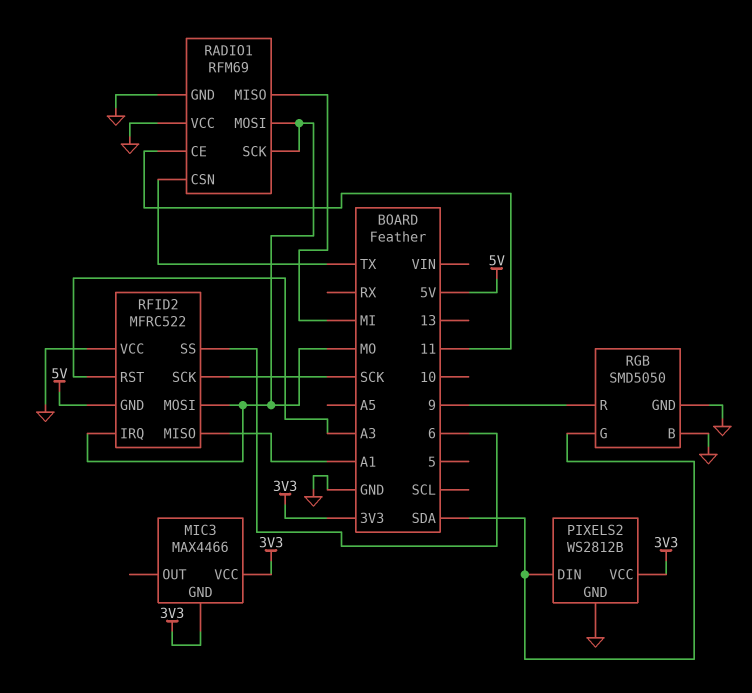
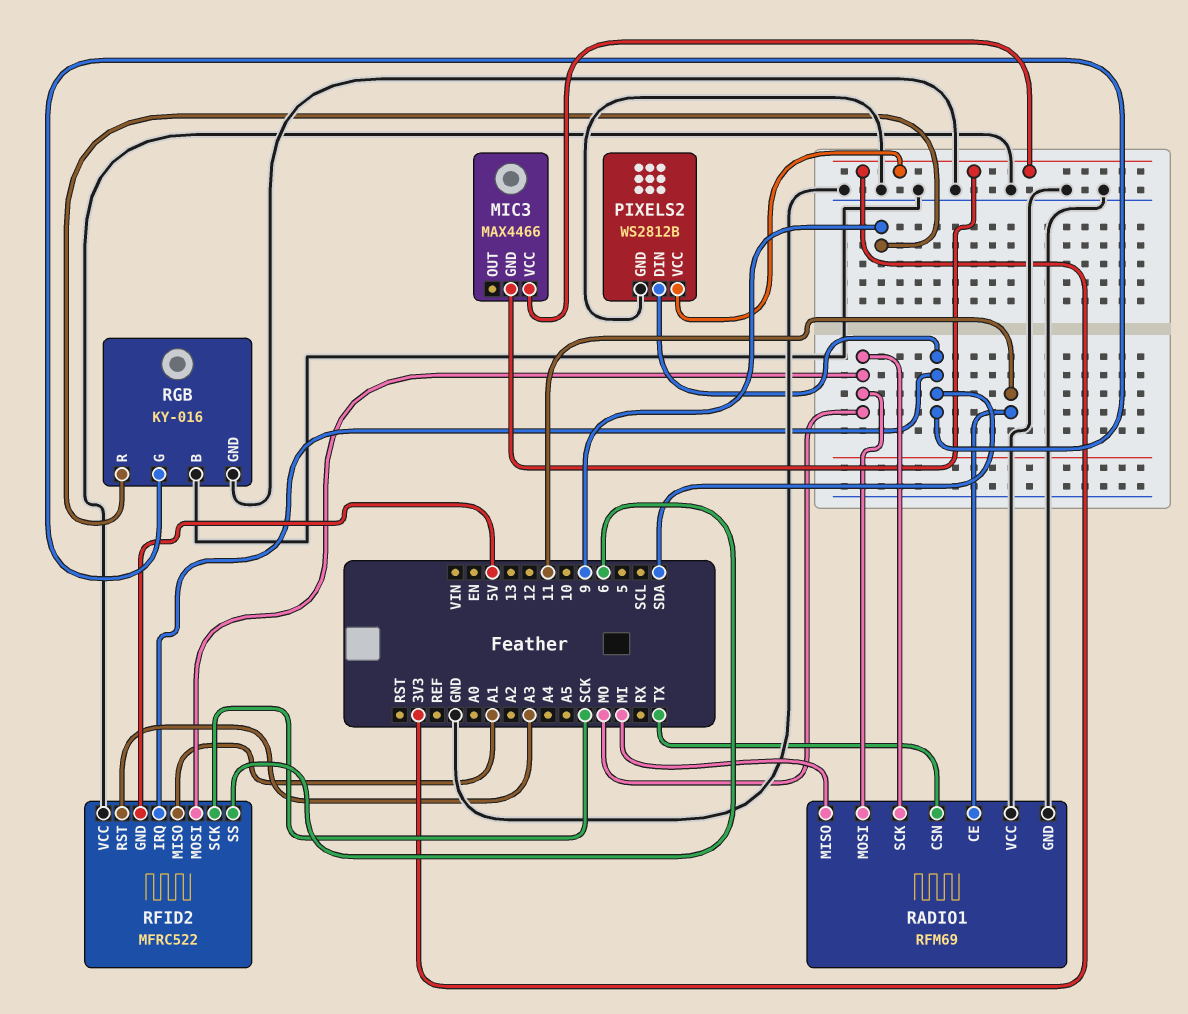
RFID2 pin IRQ: MO -> SDA
RGB: SMD5050 -> KY-016

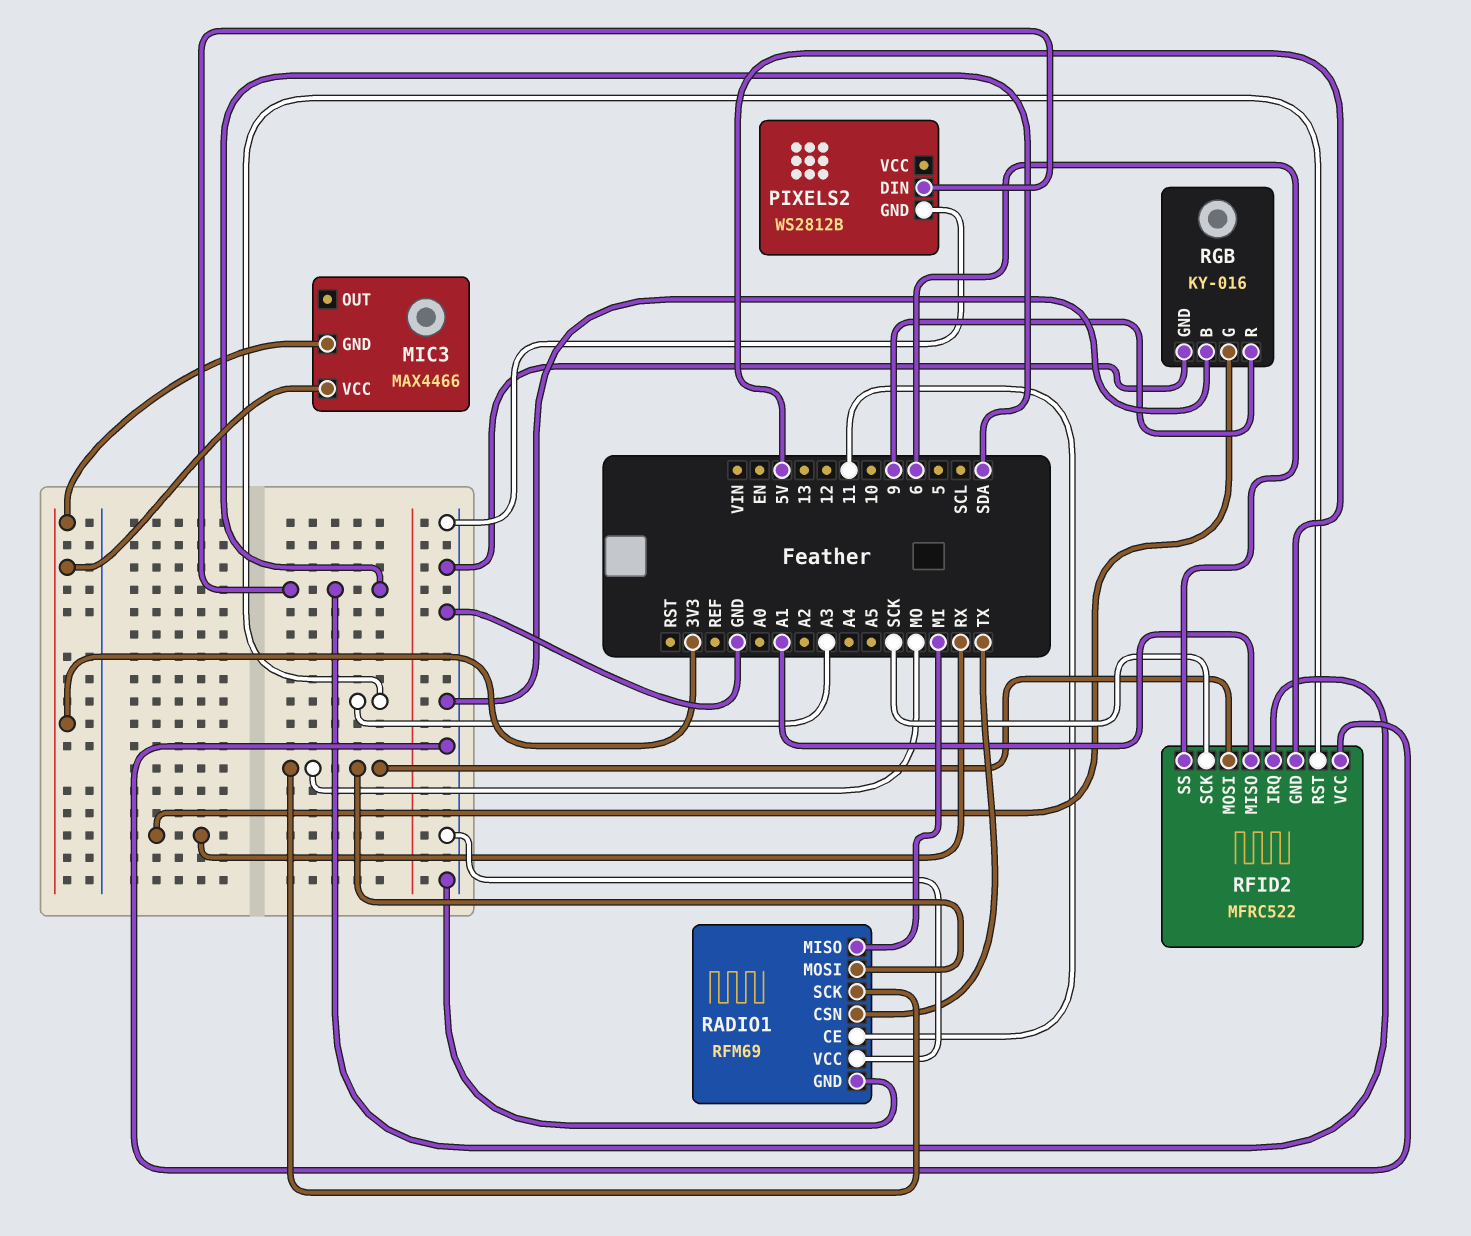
PIXELS2 pin VCC: 3V3 -> none
RGB pin G: SDA -> RX

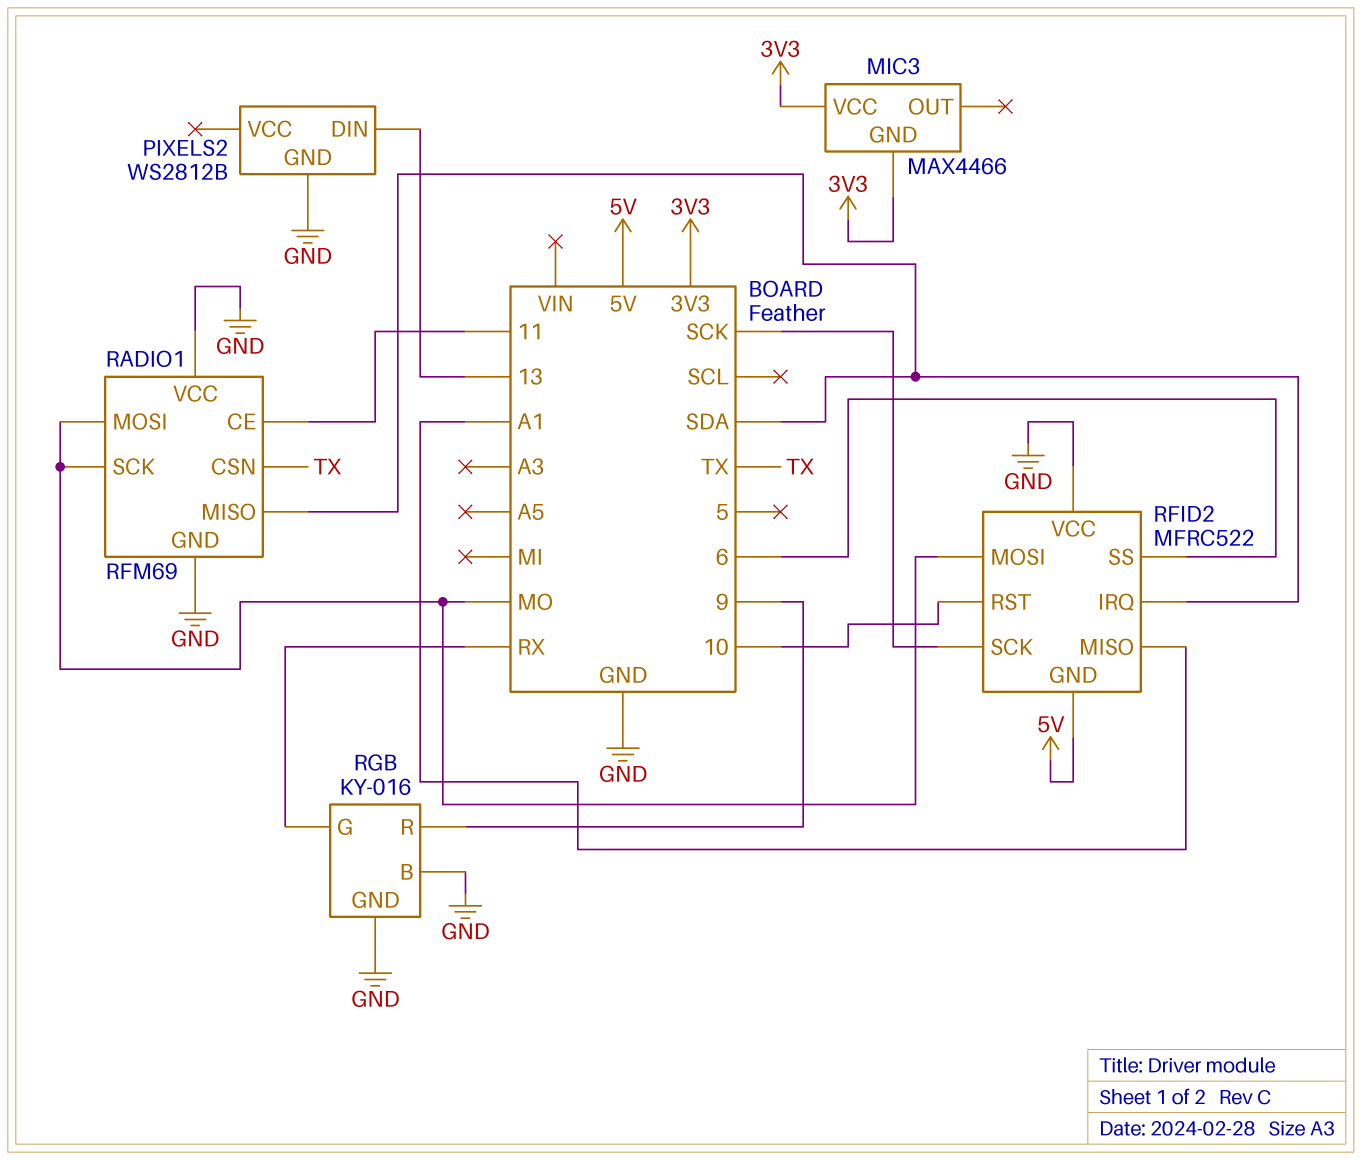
PIXELS2 pin DIN: SDA -> 13
RADIO1 pin MISO: MI -> SDA
RFID2 pin RST: A3 -> 10

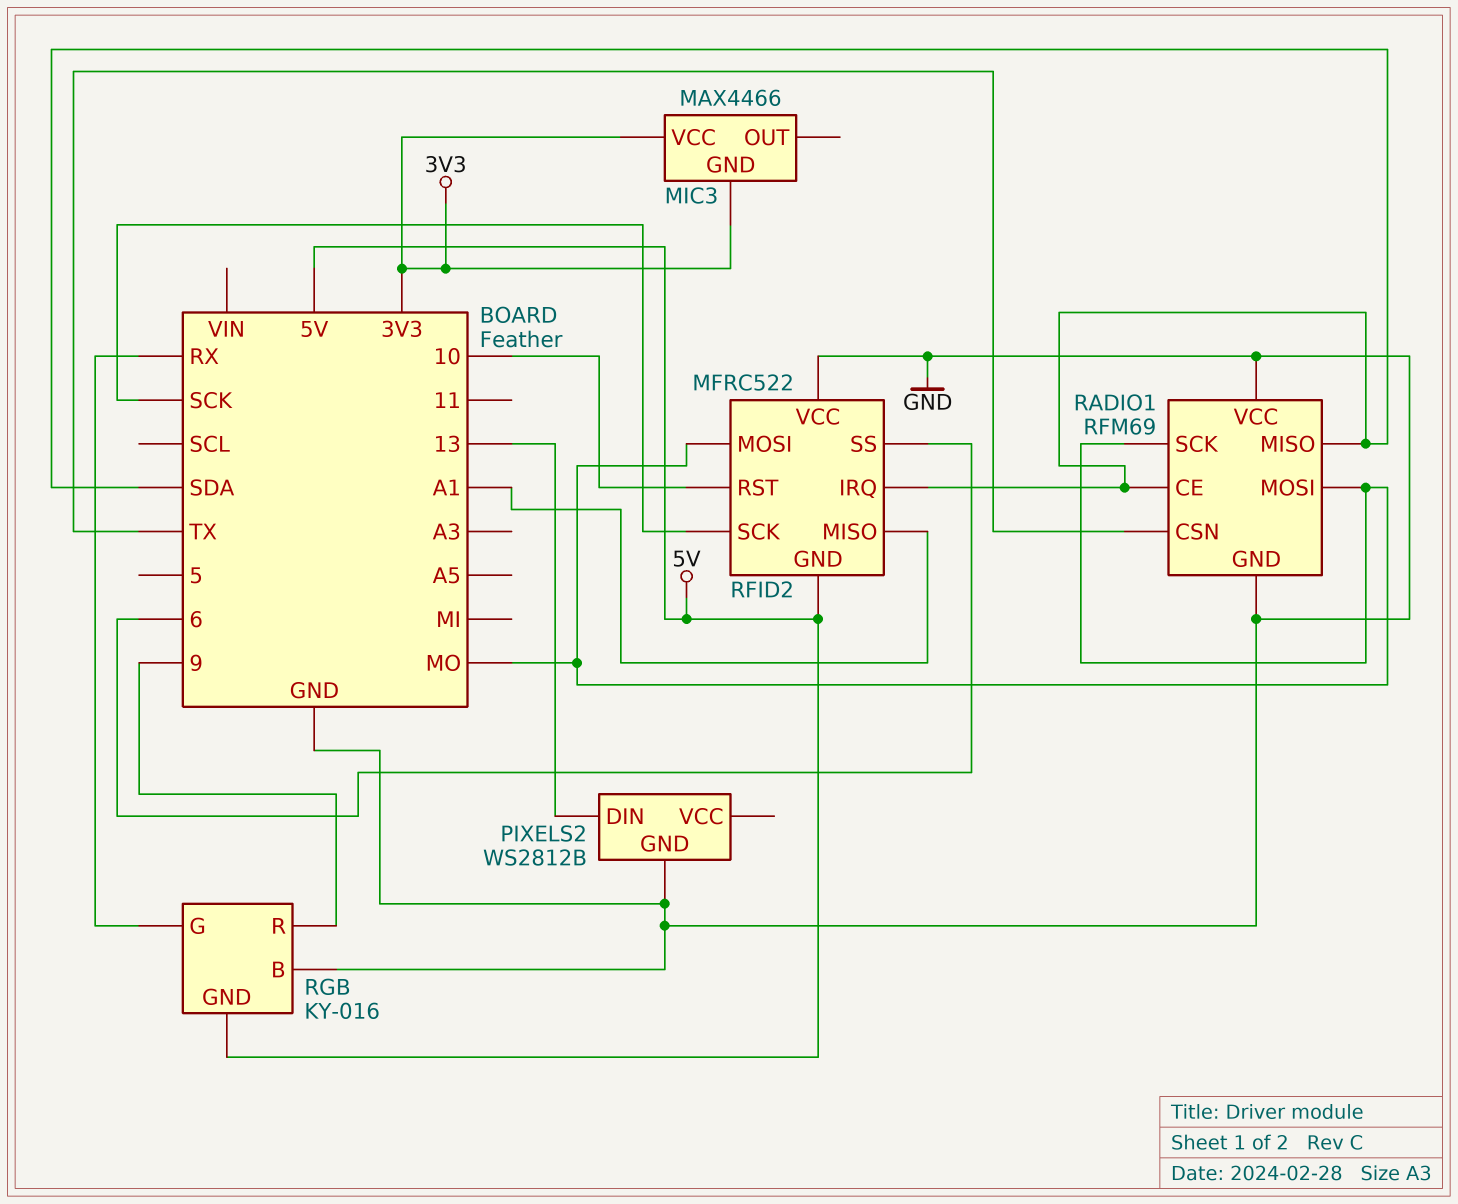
RADIO1 pin CE: 11 -> SDA
RGB pin GND: GND -> 5V

